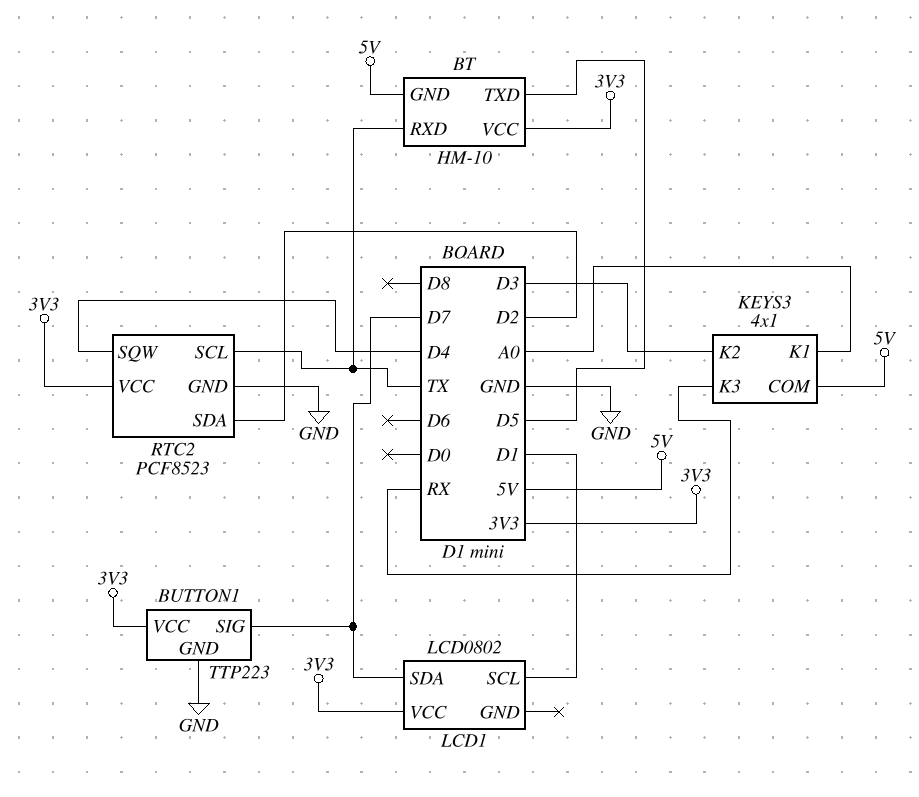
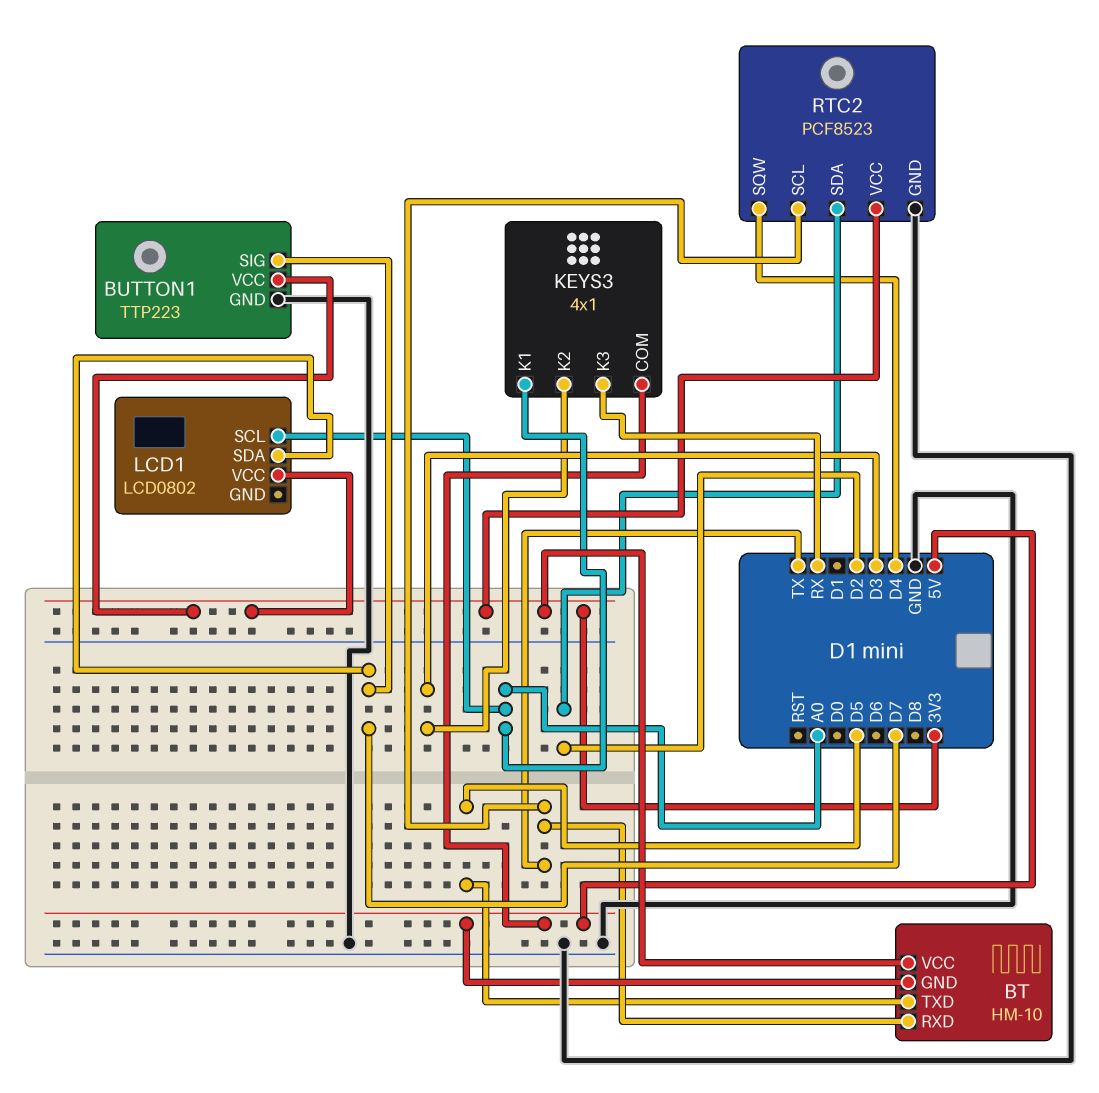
LCD1 pin SCL: D1 -> A0

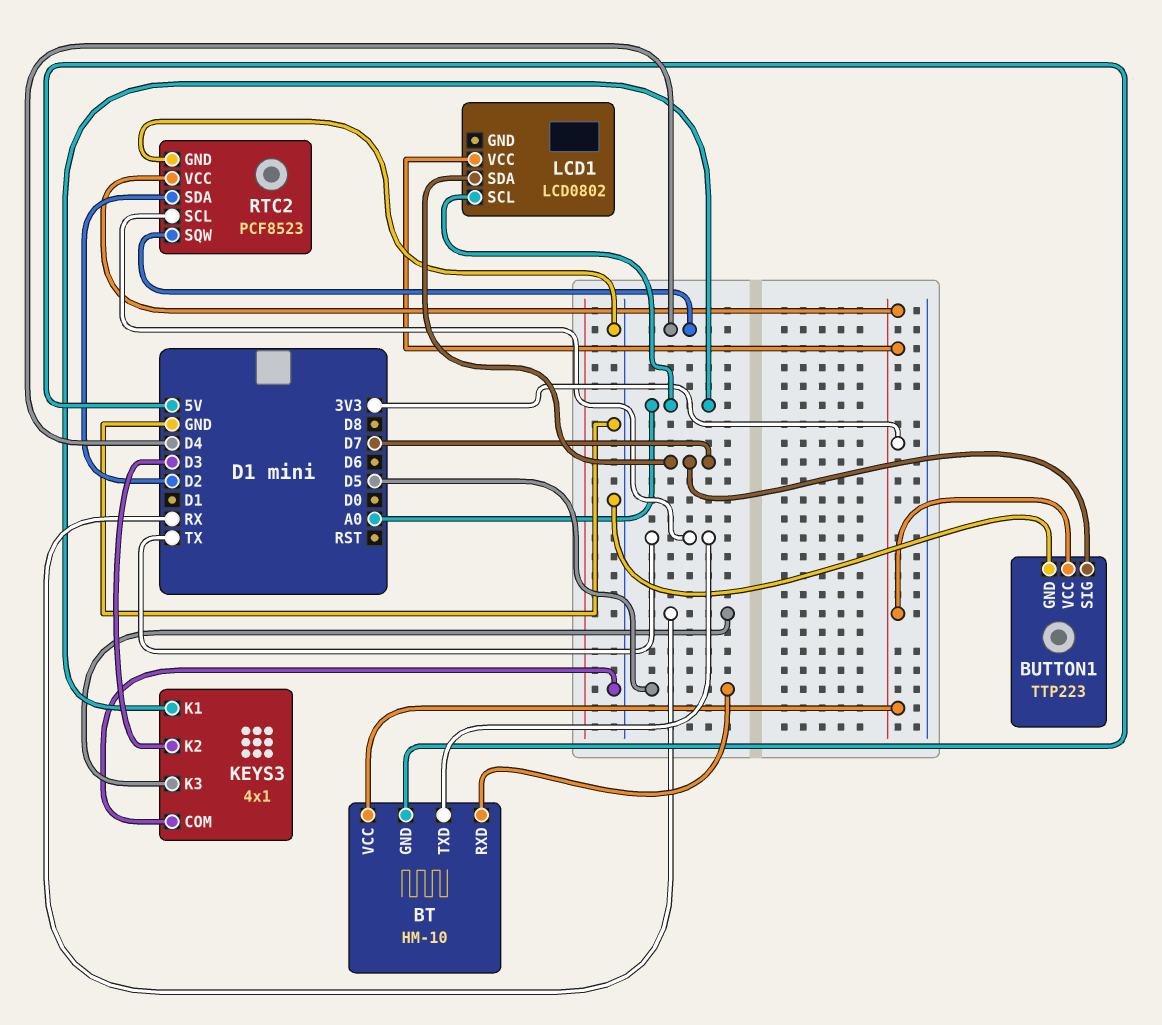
BT pin RXD: TX -> D5
BT pin TXD: D5 -> TX
KEYS3 pin COM: 5V -> GND

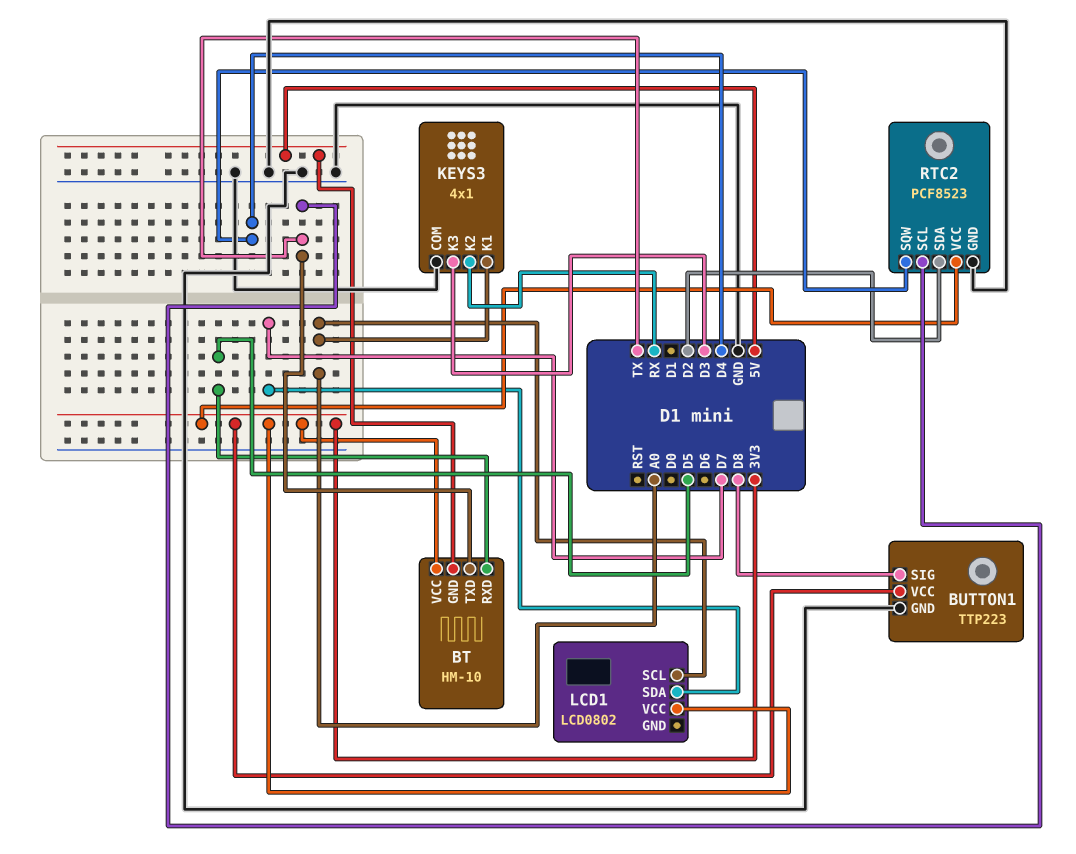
BUTTON1 pin SIG: D7 -> D8
KEYS3 pin K2: D3 -> RX
KEYS3 pin K3: RX -> D3

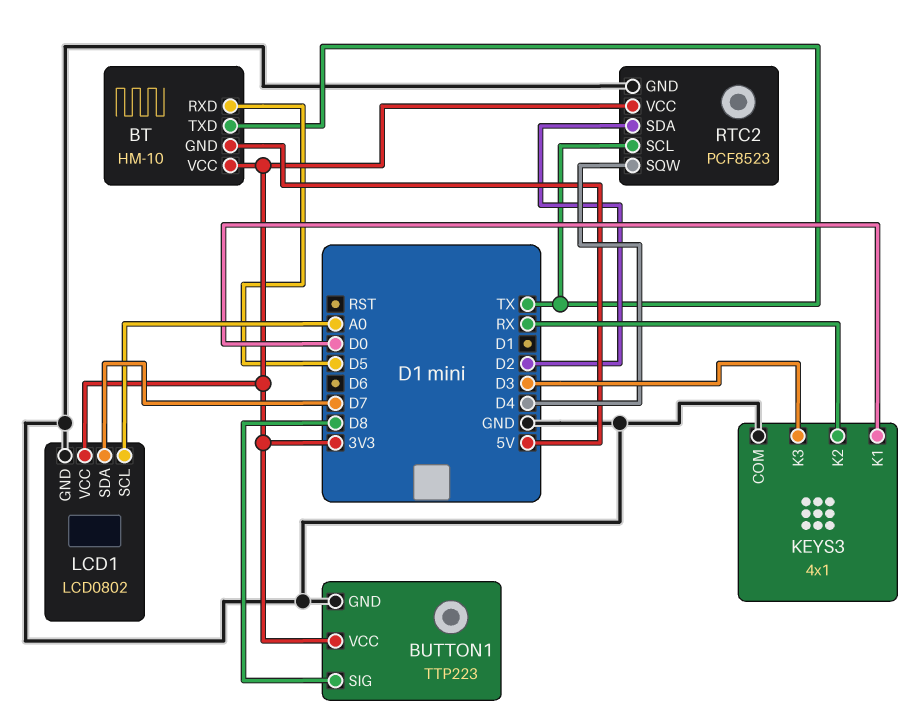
KEYS3 pin K1: A0 -> D0
LCD1 pin GND: none -> GND

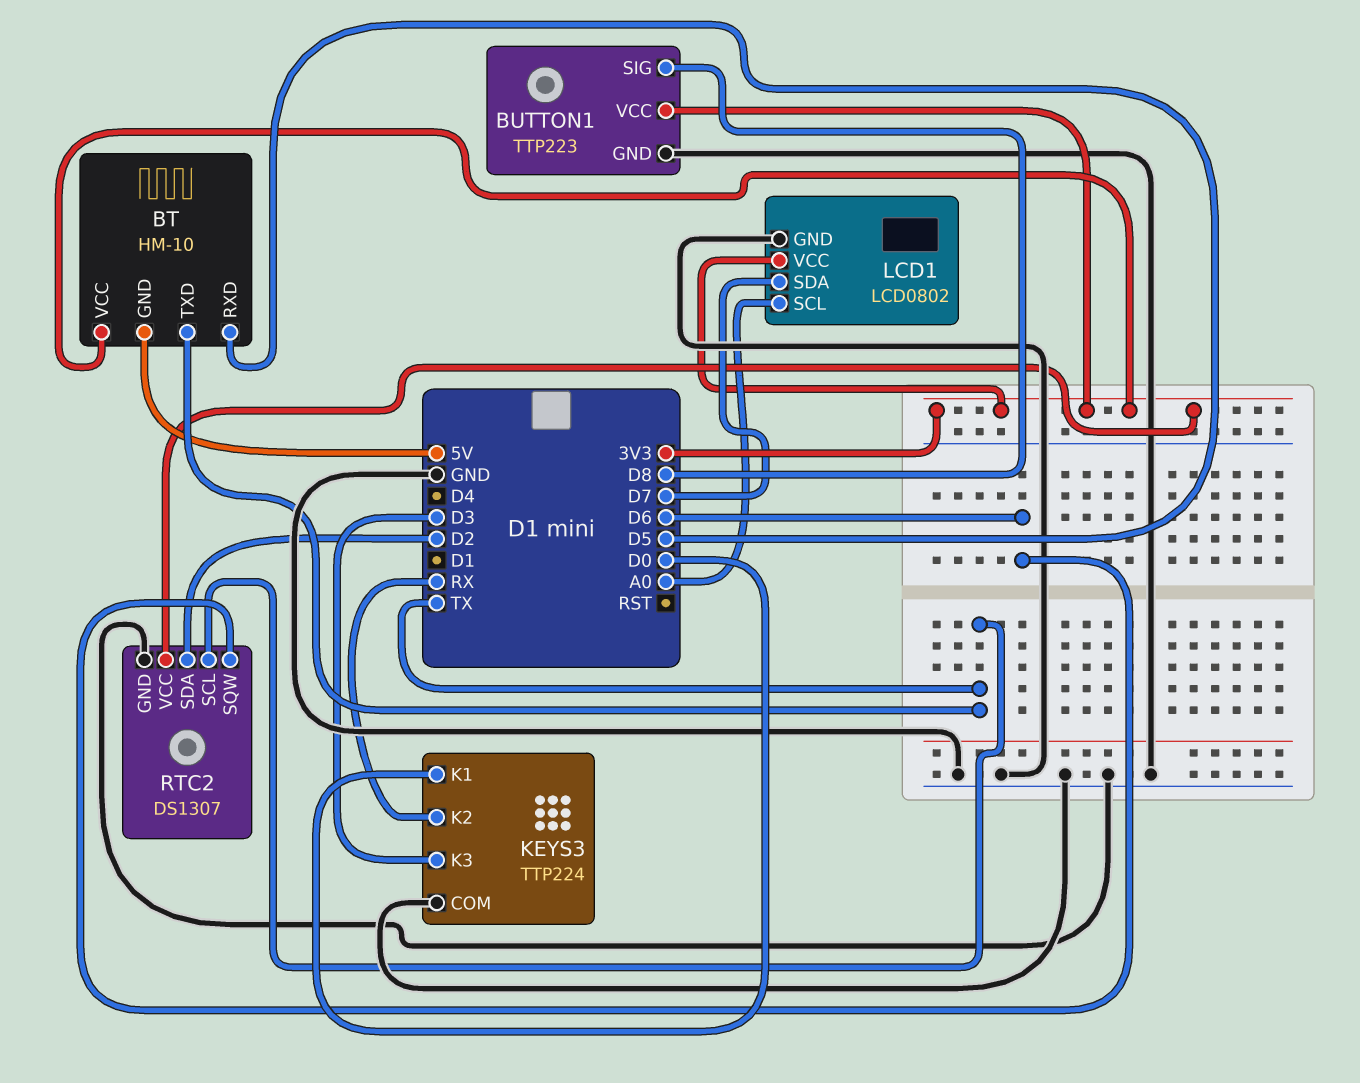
KEYS3: 4x1 -> TTP224
RTC2: PCF8523 -> DS1307
RTC2 pin SQW: D4 -> D6

